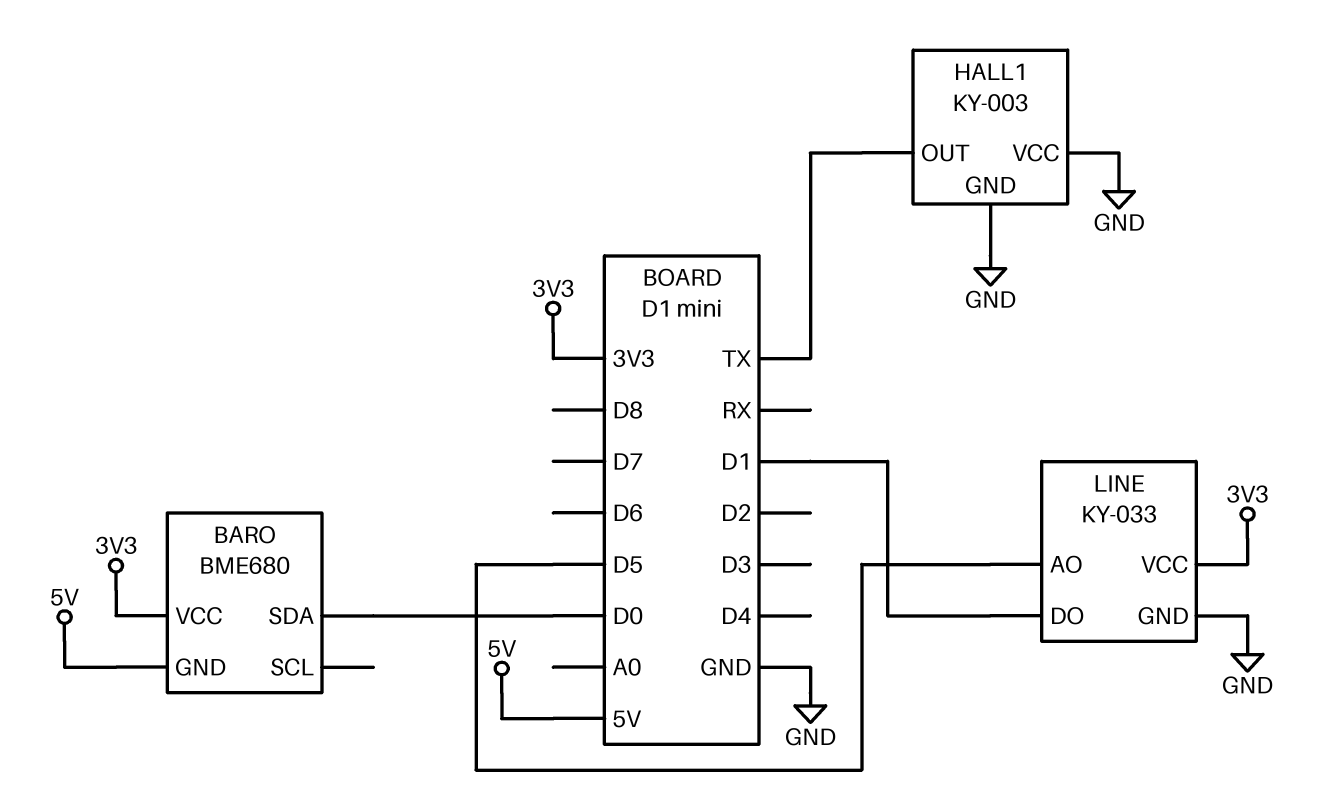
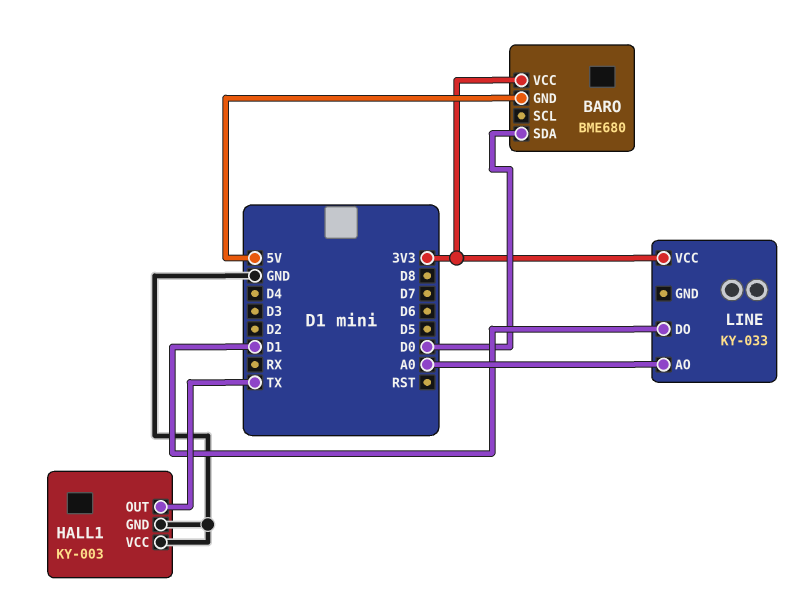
LINE pin AO: D5 -> A0
LINE pin GND: GND -> none

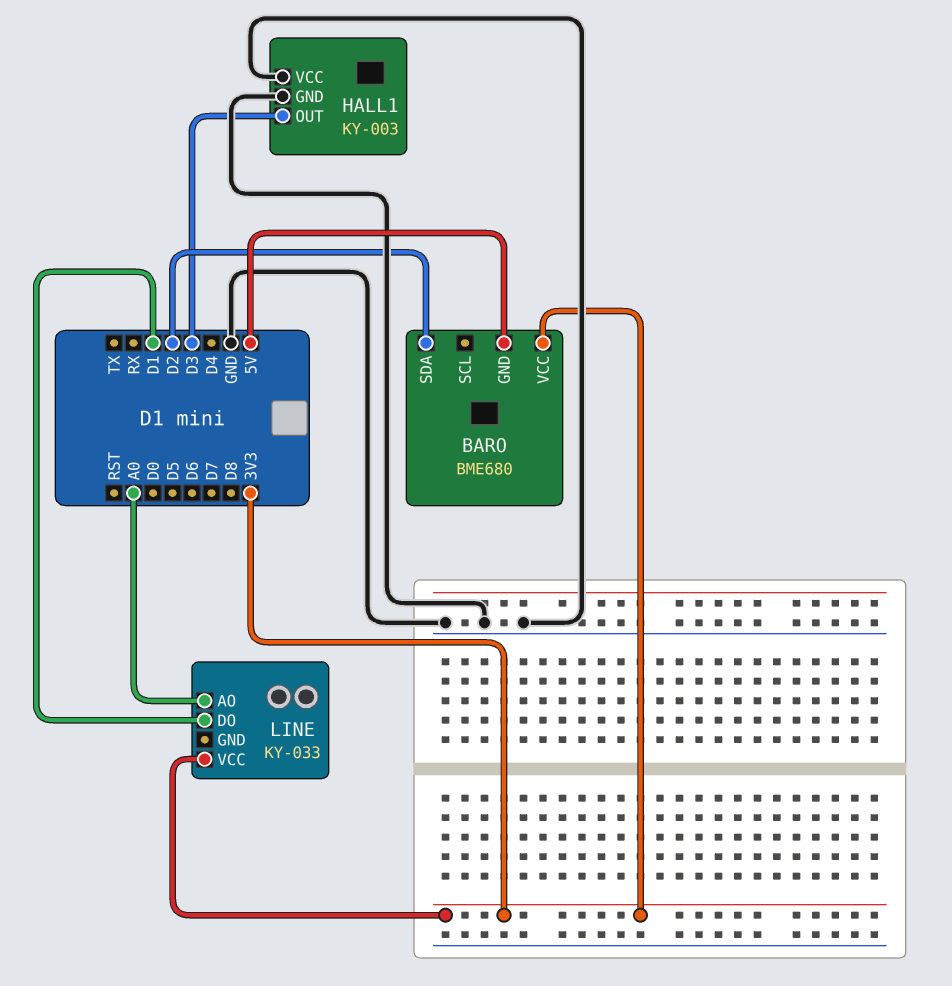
BARO pin SDA: D0 -> D2
HALL1 pin OUT: TX -> D3

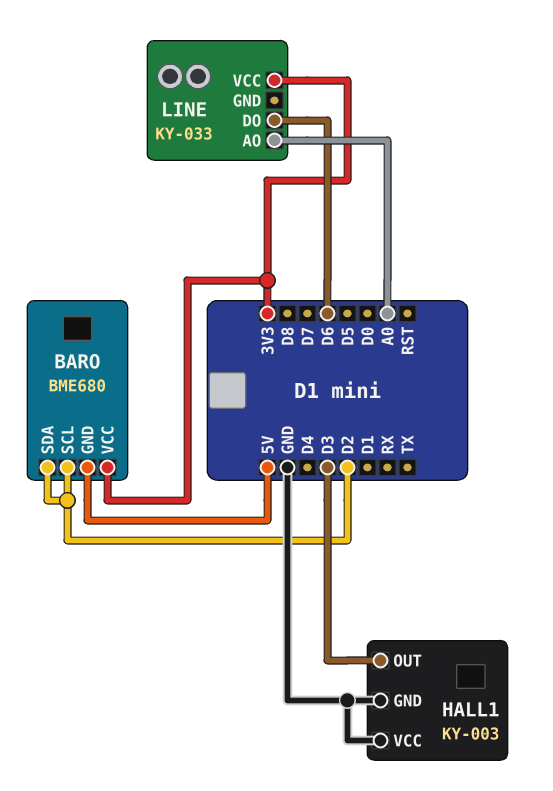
BARO pin SCL: none -> D2
LINE pin DO: D1 -> D6

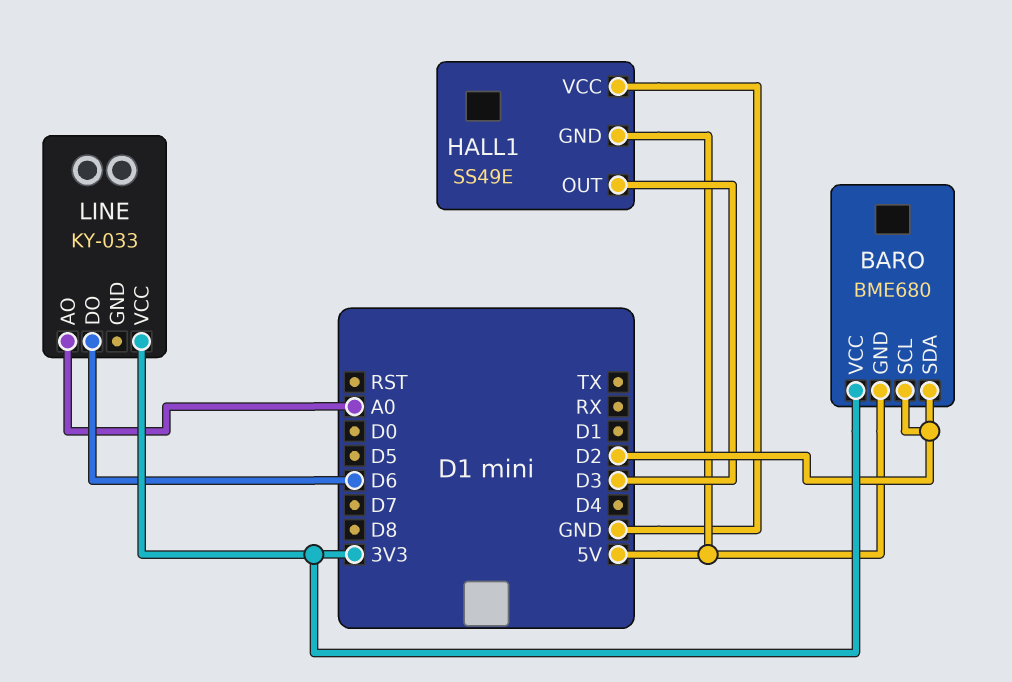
HALL1: KY-003 -> SS49E
HALL1 pin GND: GND -> 5V

